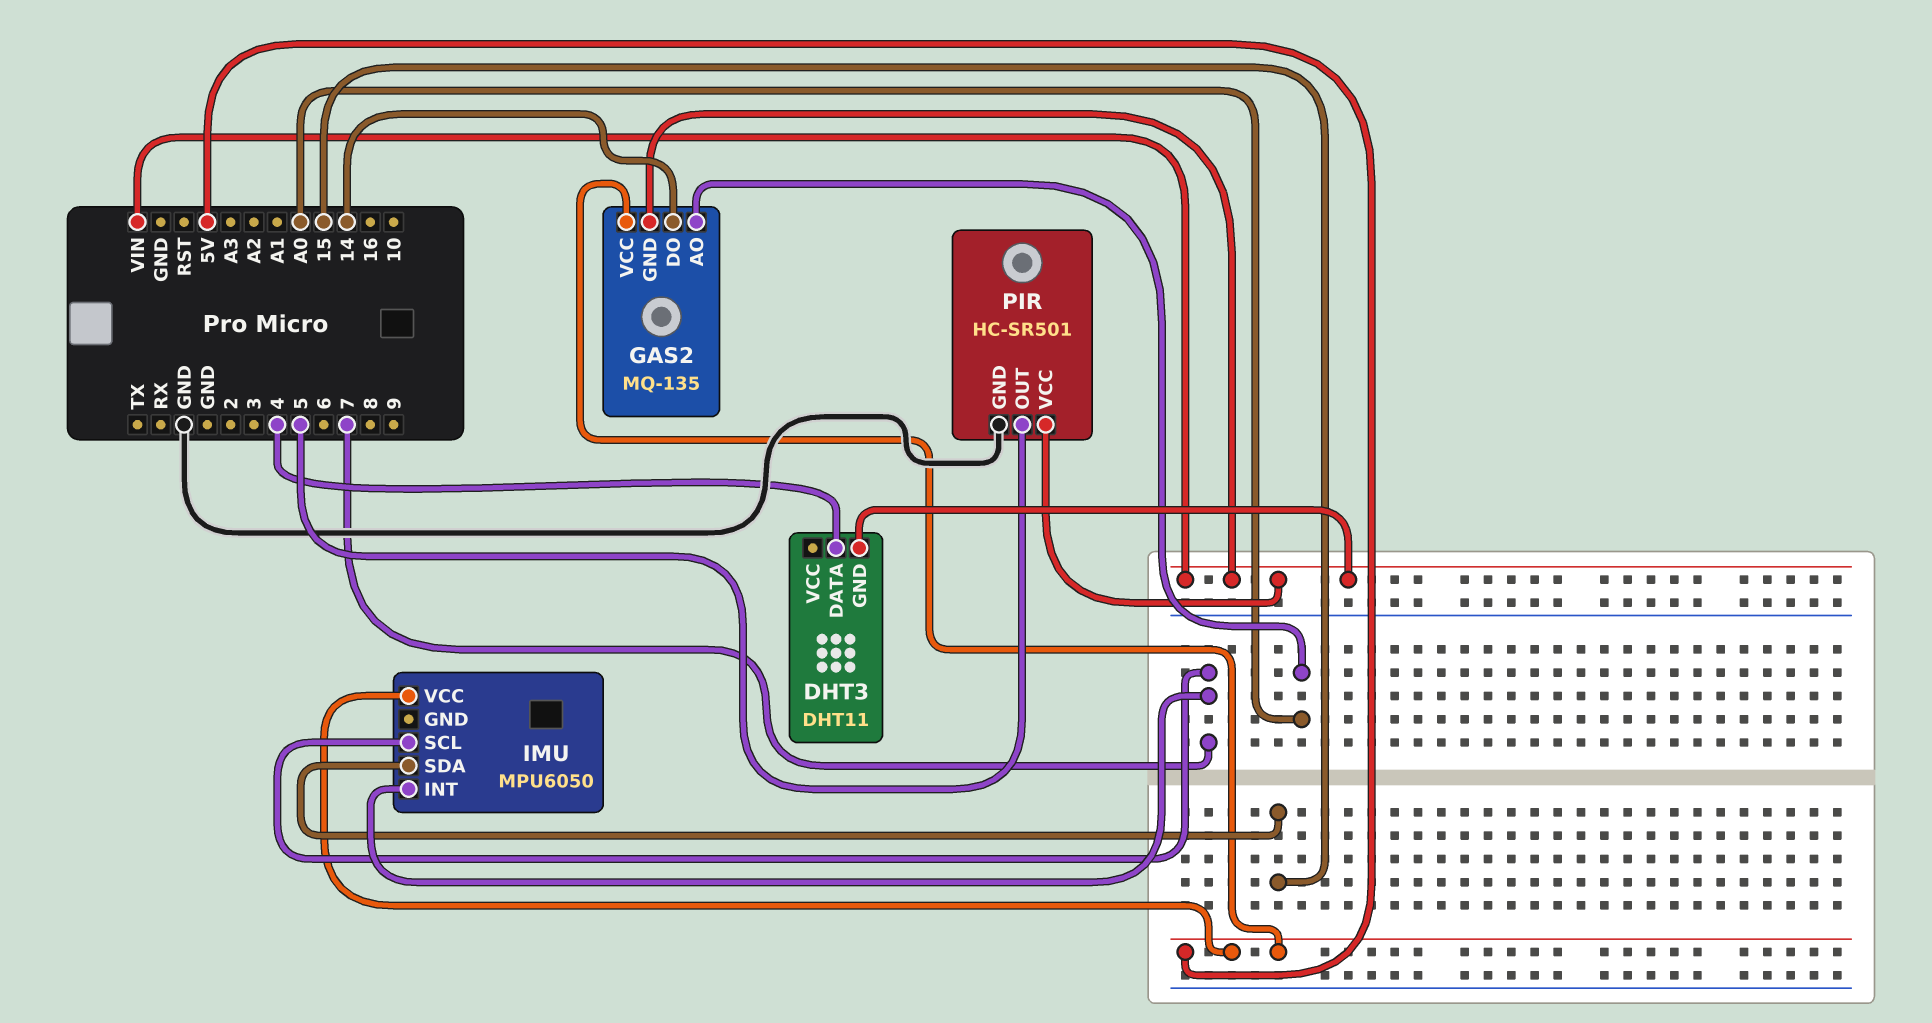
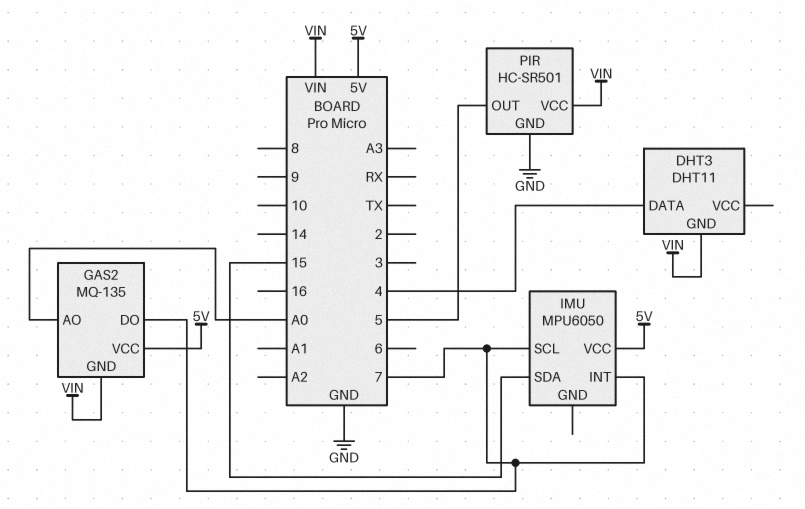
GAS2 pin DO: 14 -> 7

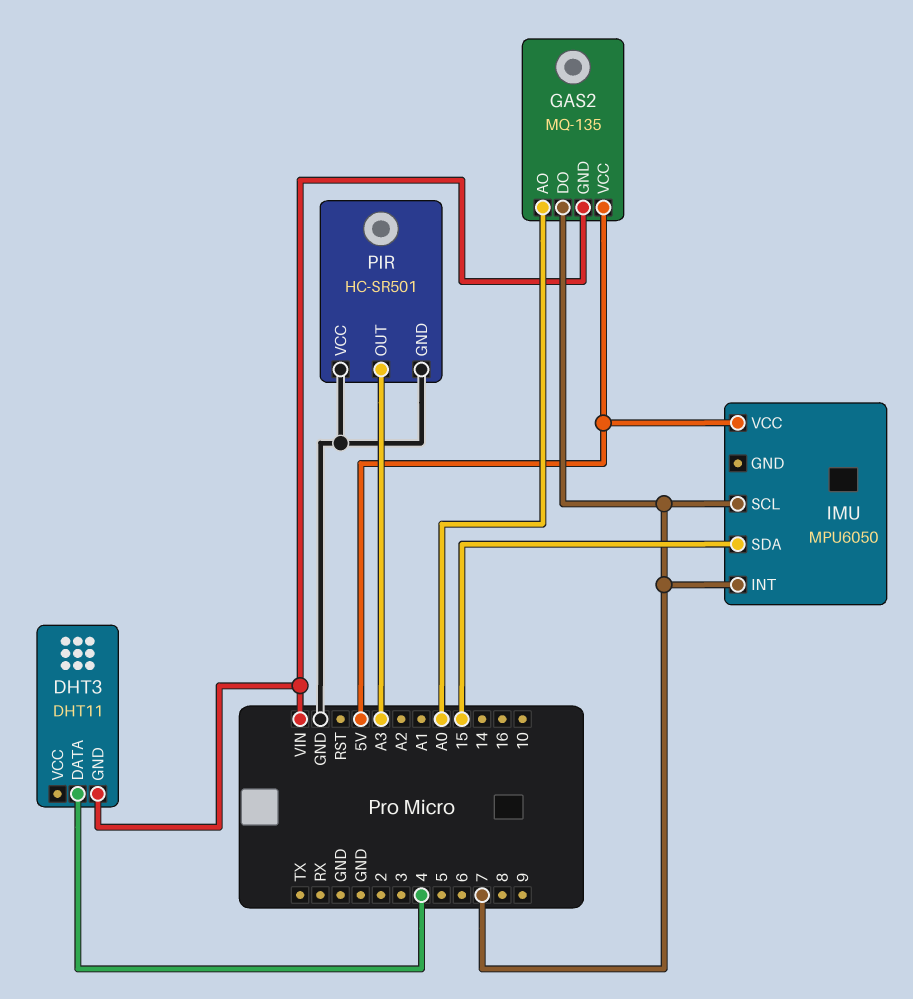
PIR pin OUT: 5 -> A3
PIR pin VCC: VIN -> GND

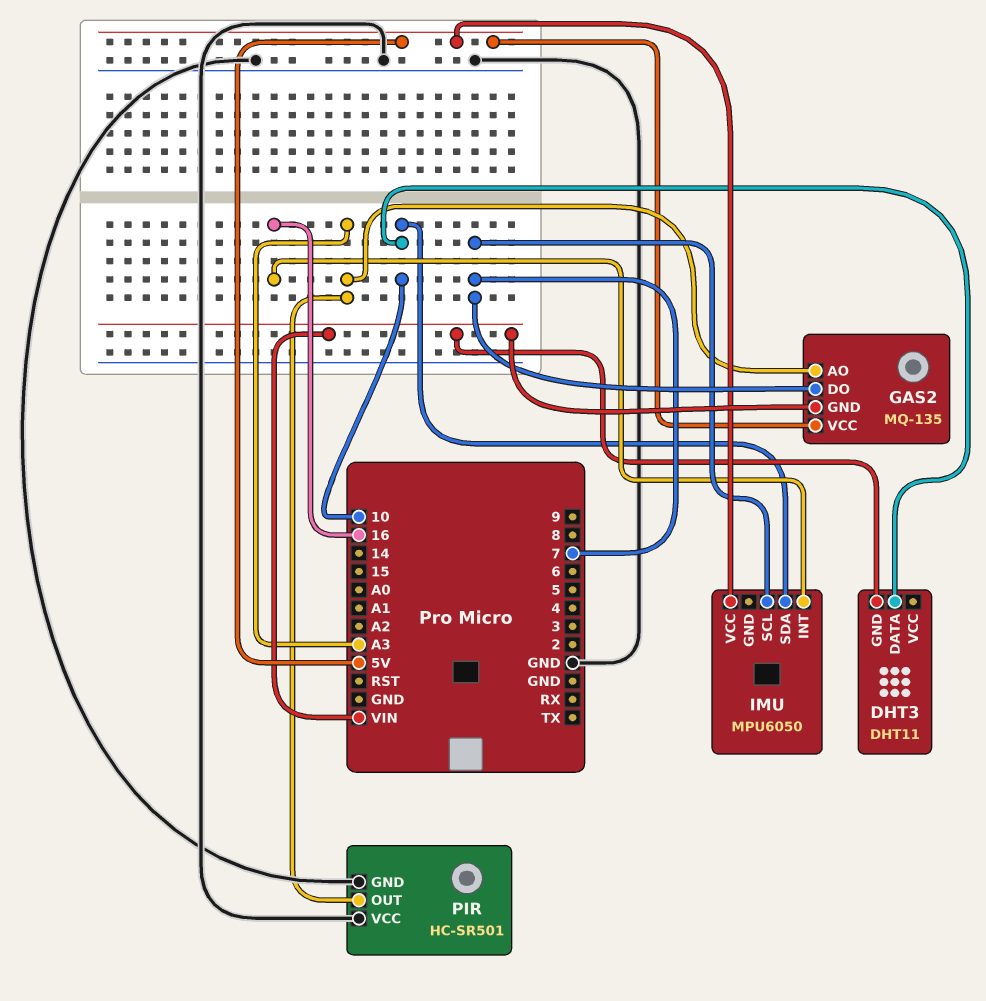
DHT3 pin DATA: 4 -> 10
GAS2 pin AO: A0 -> A3
IMU pin INT: 7 -> 16
IMU pin SDA: 15 -> 10

